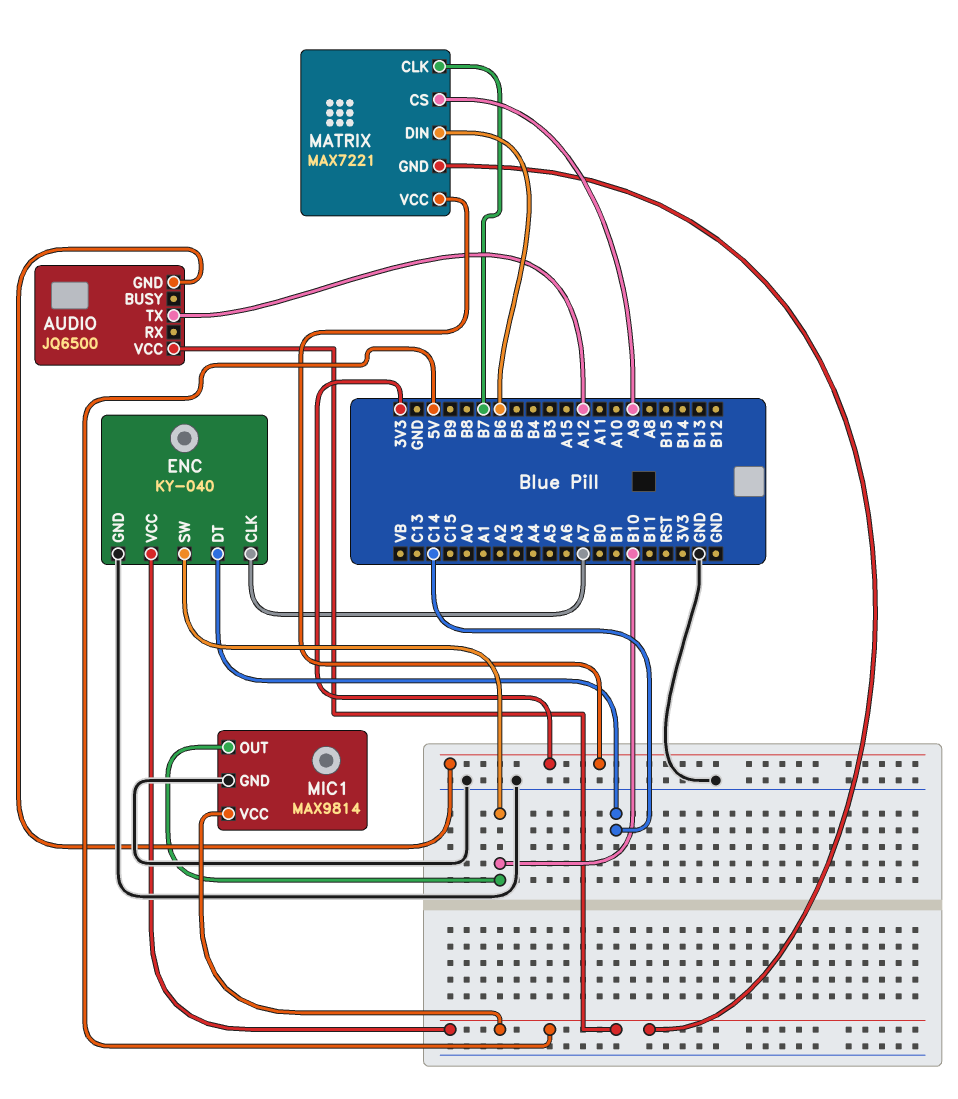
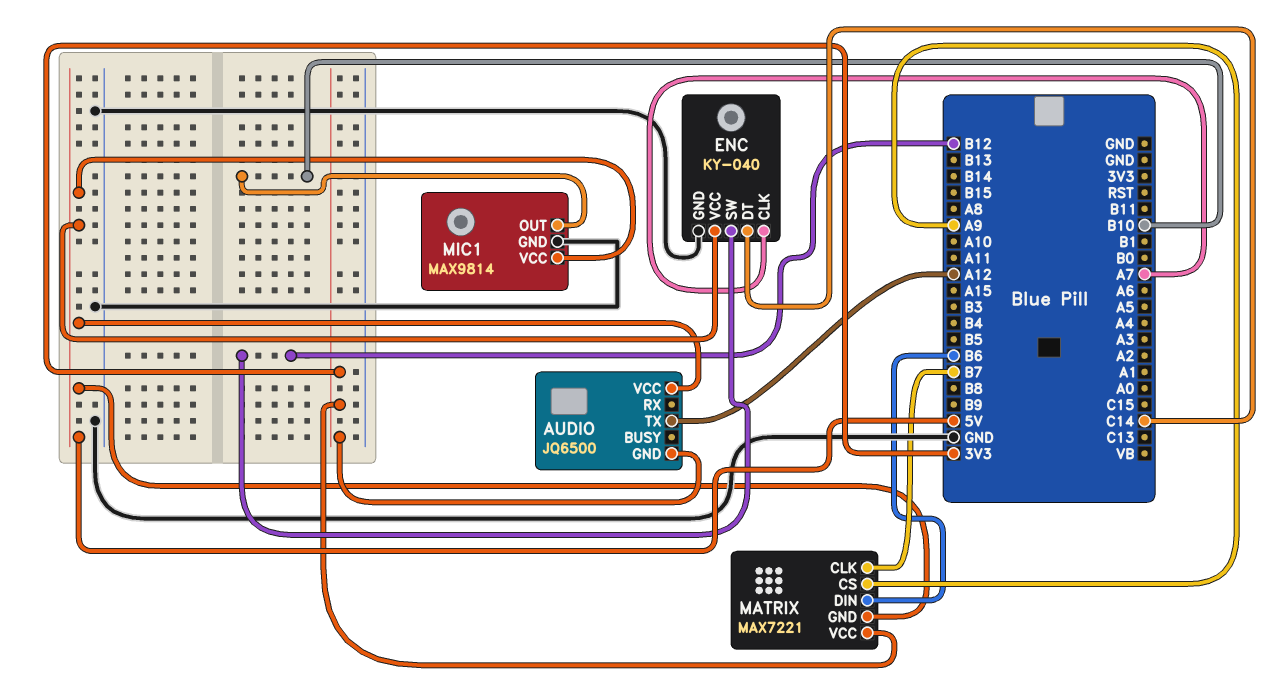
ENC pin SW: B10 -> B12

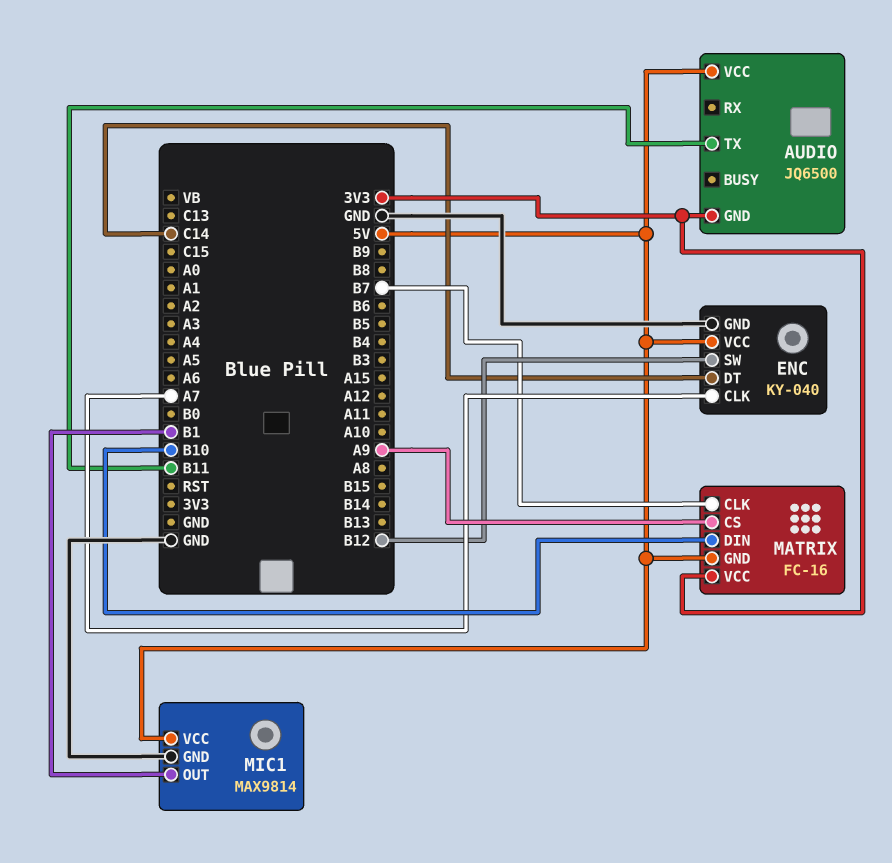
AUDIO pin TX: A12 -> B11
MATRIX: MAX7221 -> FC-16
MATRIX pin DIN: B6 -> B10
MIC1 pin OUT: B10 -> B1

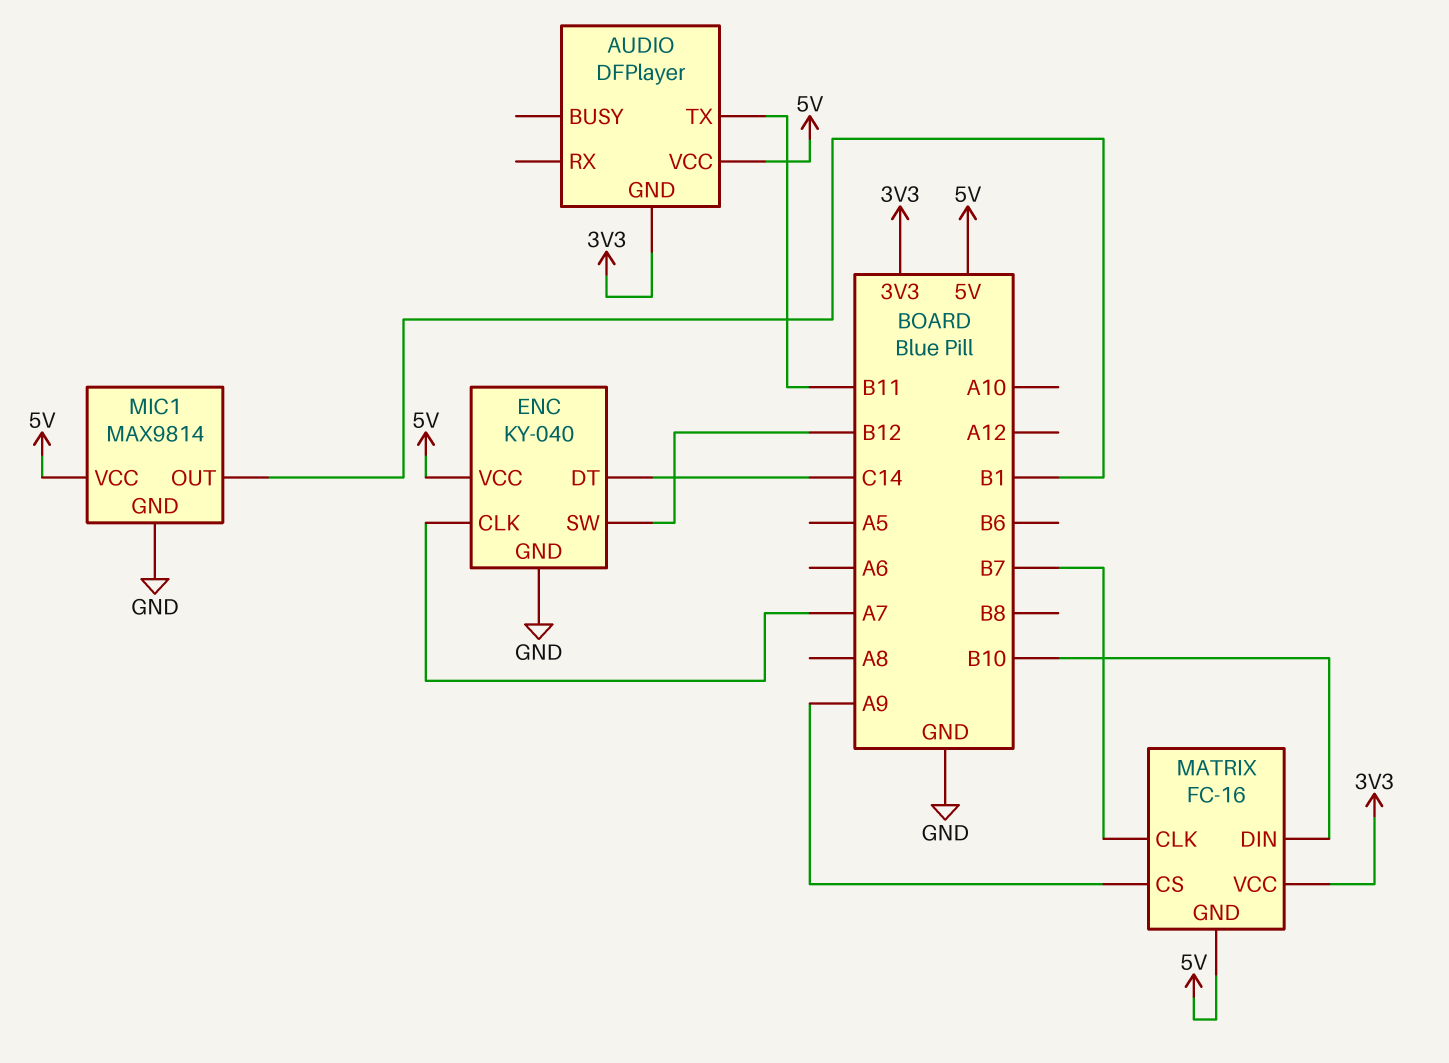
AUDIO: JQ6500 -> DFPlayer

